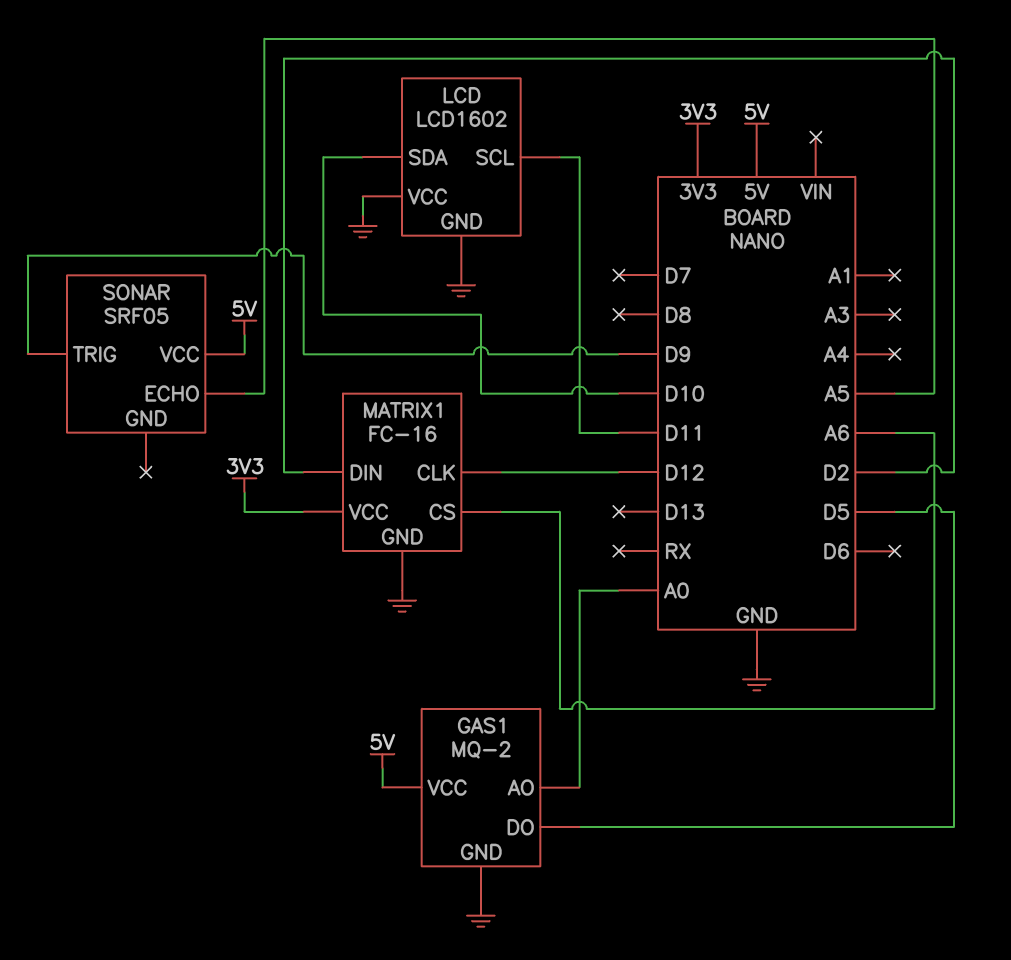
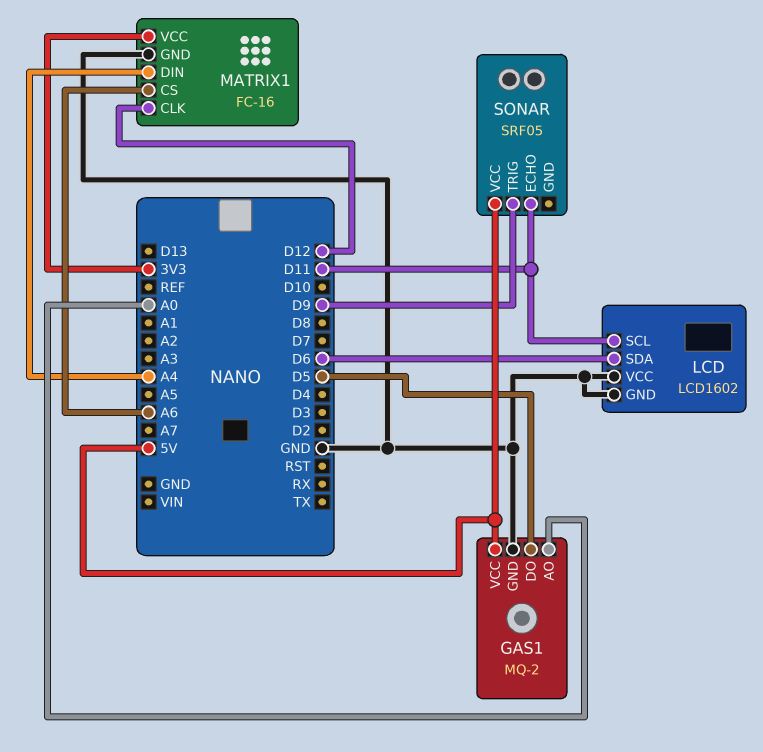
LCD pin SDA: D10 -> D6
MATRIX1 pin DIN: D2 -> A4
SONAR pin ECHO: A5 -> D11

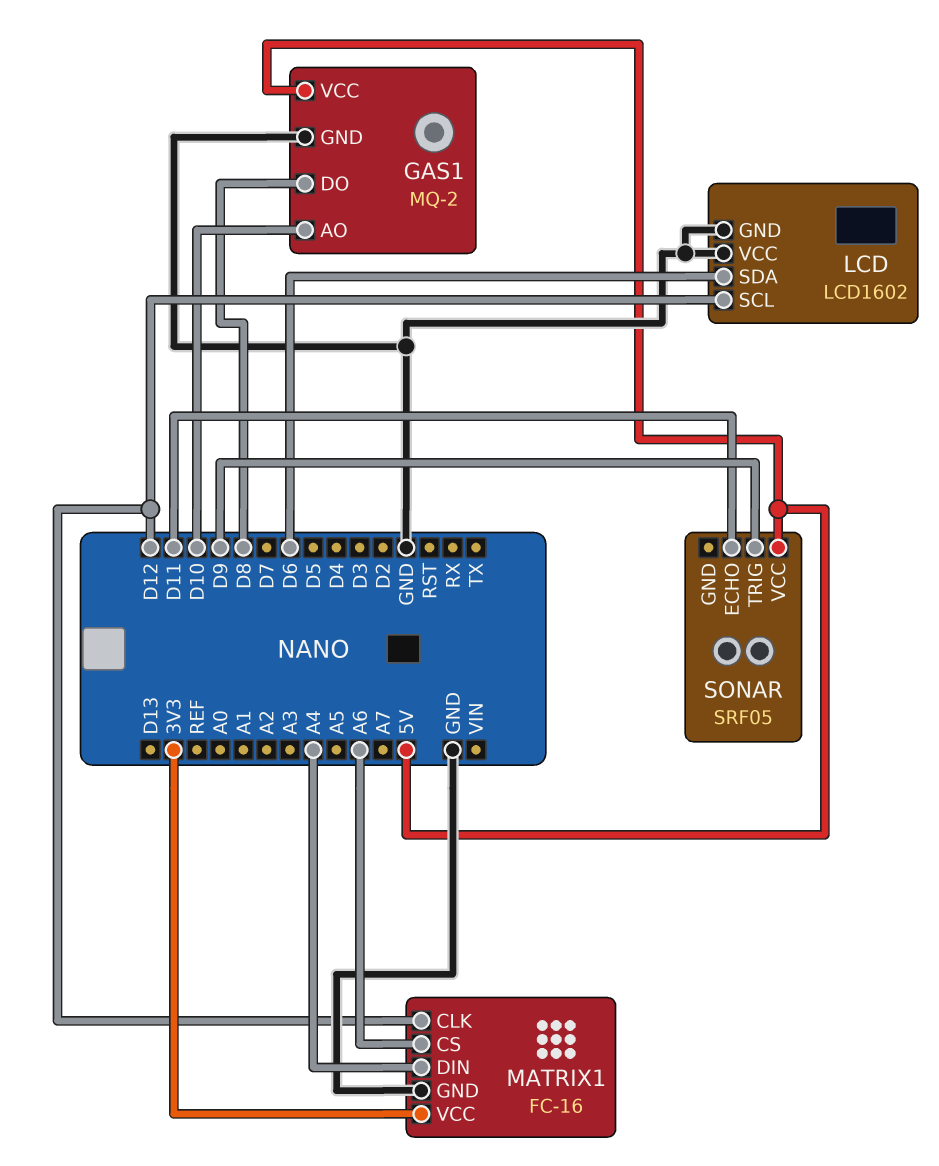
GAS1 pin AO: A0 -> D10
GAS1 pin DO: D5 -> D8
LCD pin SCL: D11 -> D12

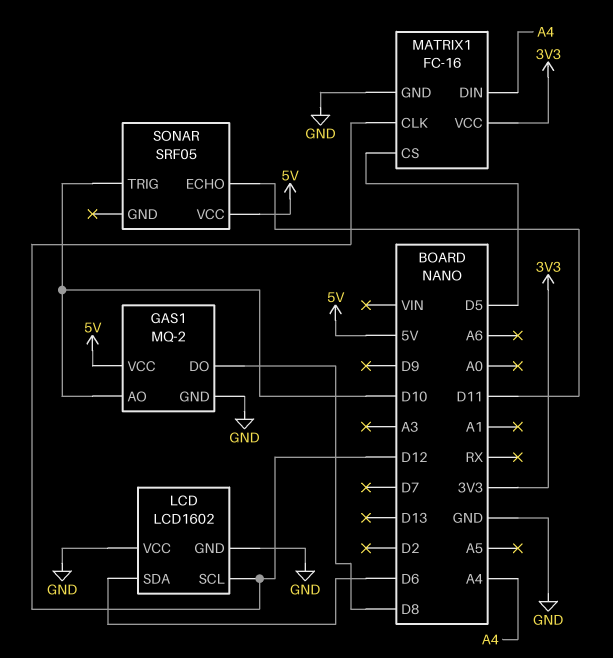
MATRIX1 pin CS: A6 -> D5
SONAR pin TRIG: D9 -> D10

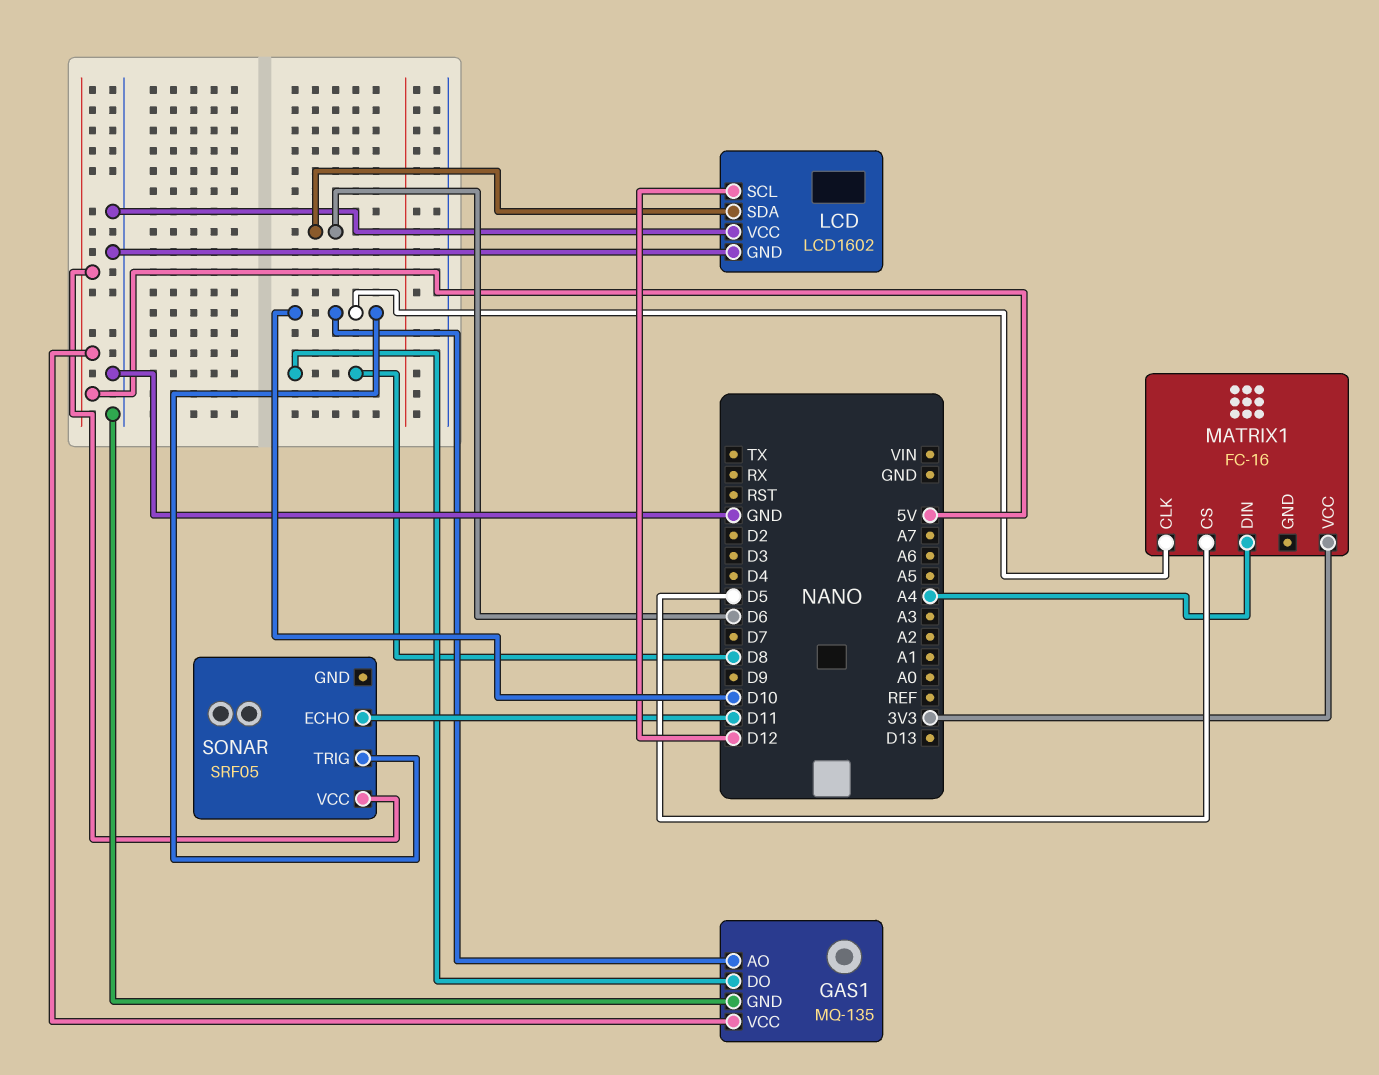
GAS1: MQ-2 -> MQ-135
MATRIX1 pin CLK: D12 -> D10
MATRIX1 pin GND: GND -> none

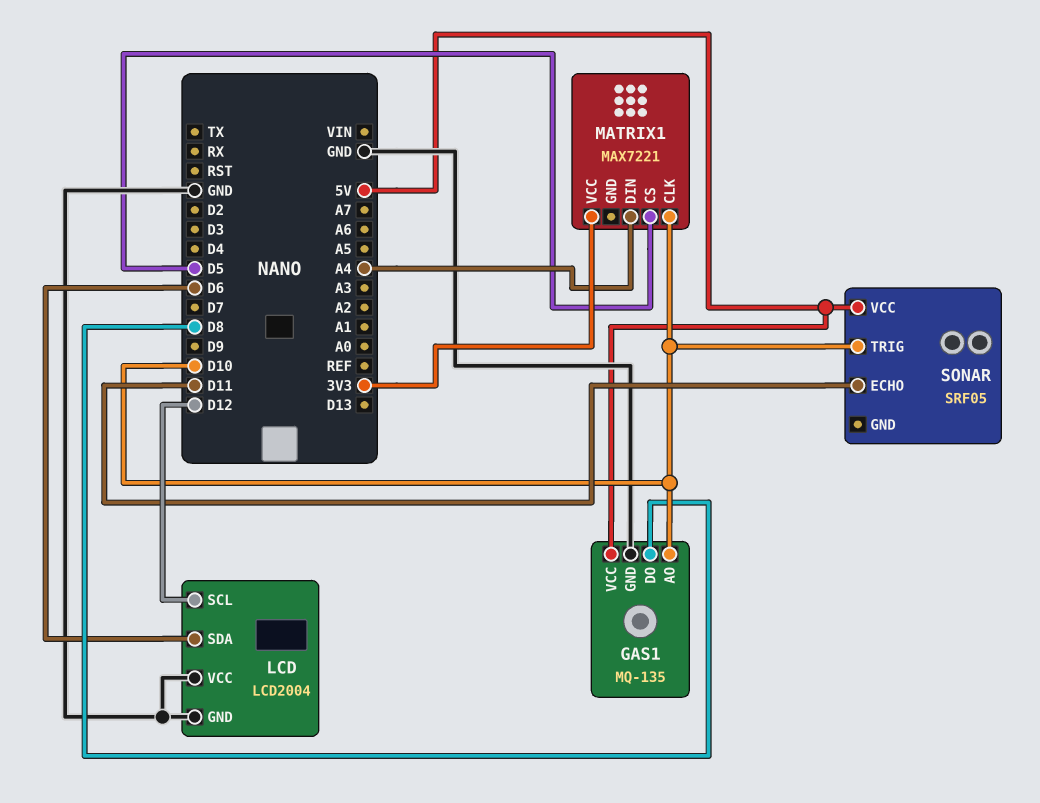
LCD: LCD1602 -> LCD2004
MATRIX1: FC-16 -> MAX7221

